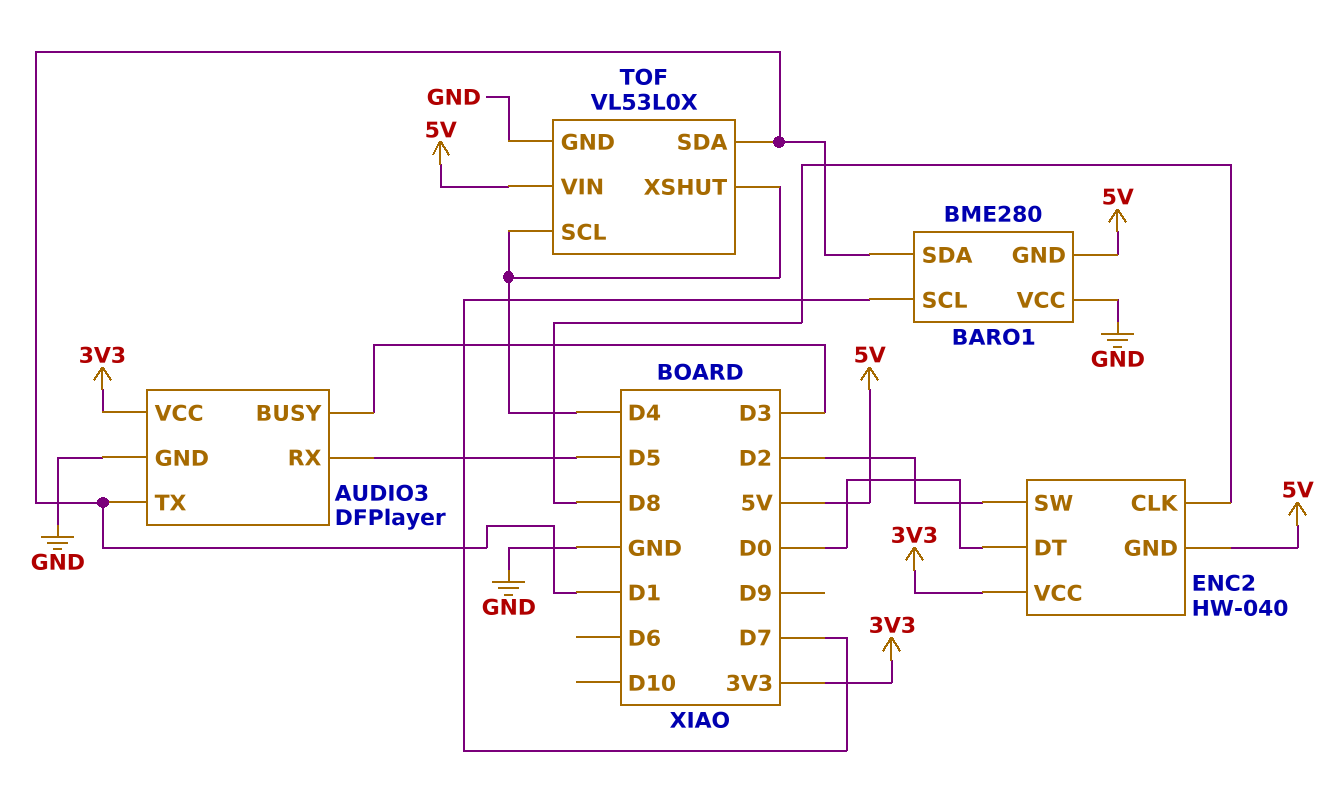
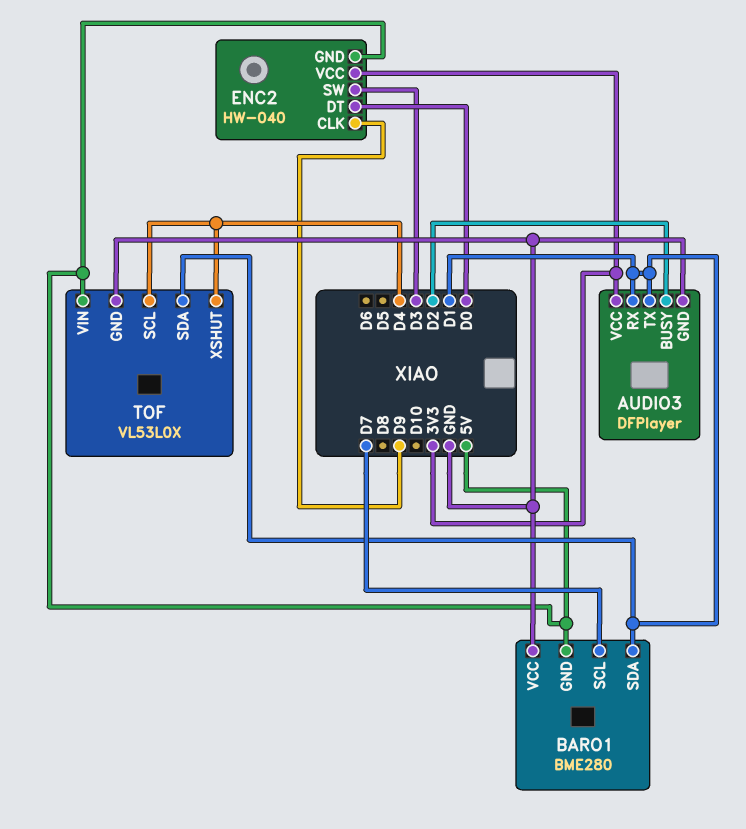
AUDIO3 pin BUSY: D3 -> D2
AUDIO3 pin RX: D5 -> D1
ENC2 pin CLK: D8 -> D9
ENC2 pin SW: D2 -> D3

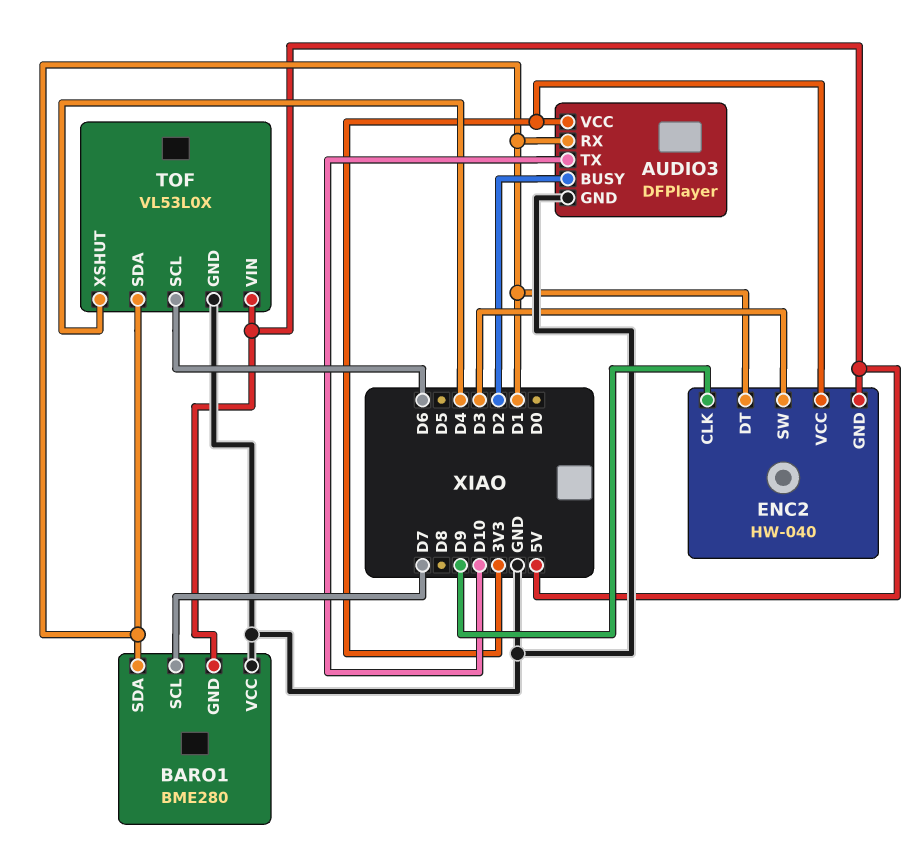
AUDIO3 pin TX: D1 -> D10
ENC2 pin DT: D0 -> D1
TOF pin SCL: D4 -> D6

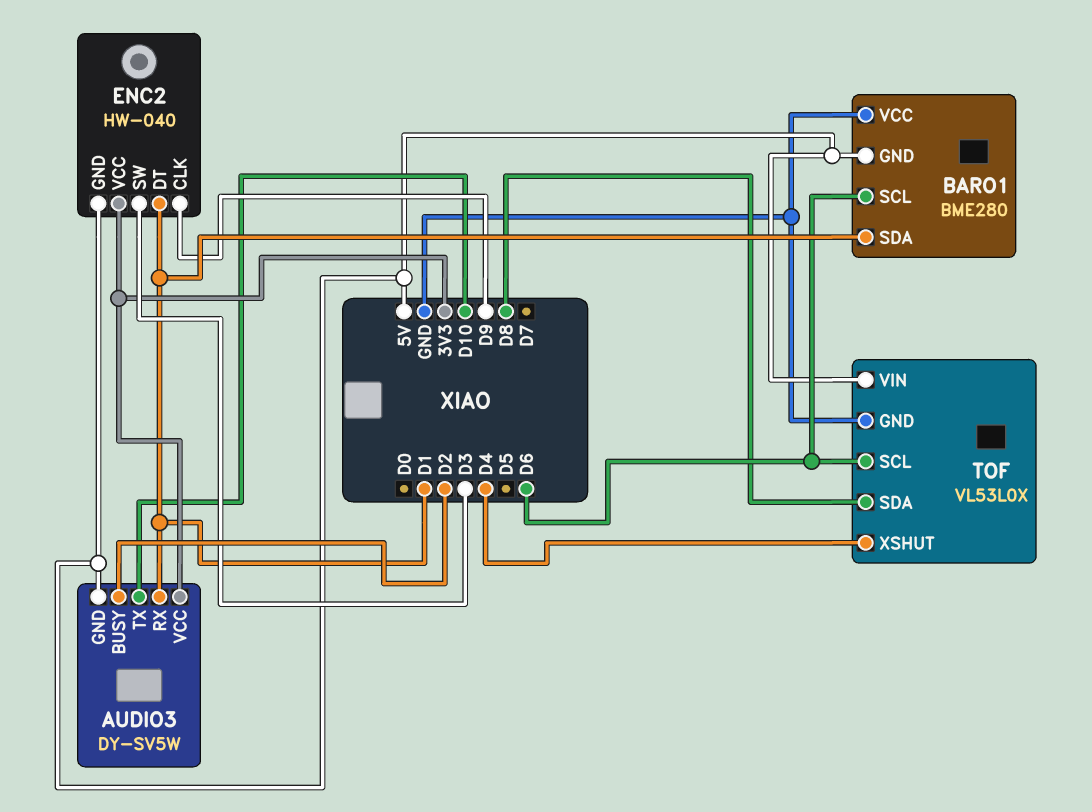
AUDIO3: DFPlayer -> DY-SV5W
AUDIO3 pin GND: GND -> 5V
BARO1 pin SCL: D7 -> D6
TOF pin SDA: D1 -> D8

